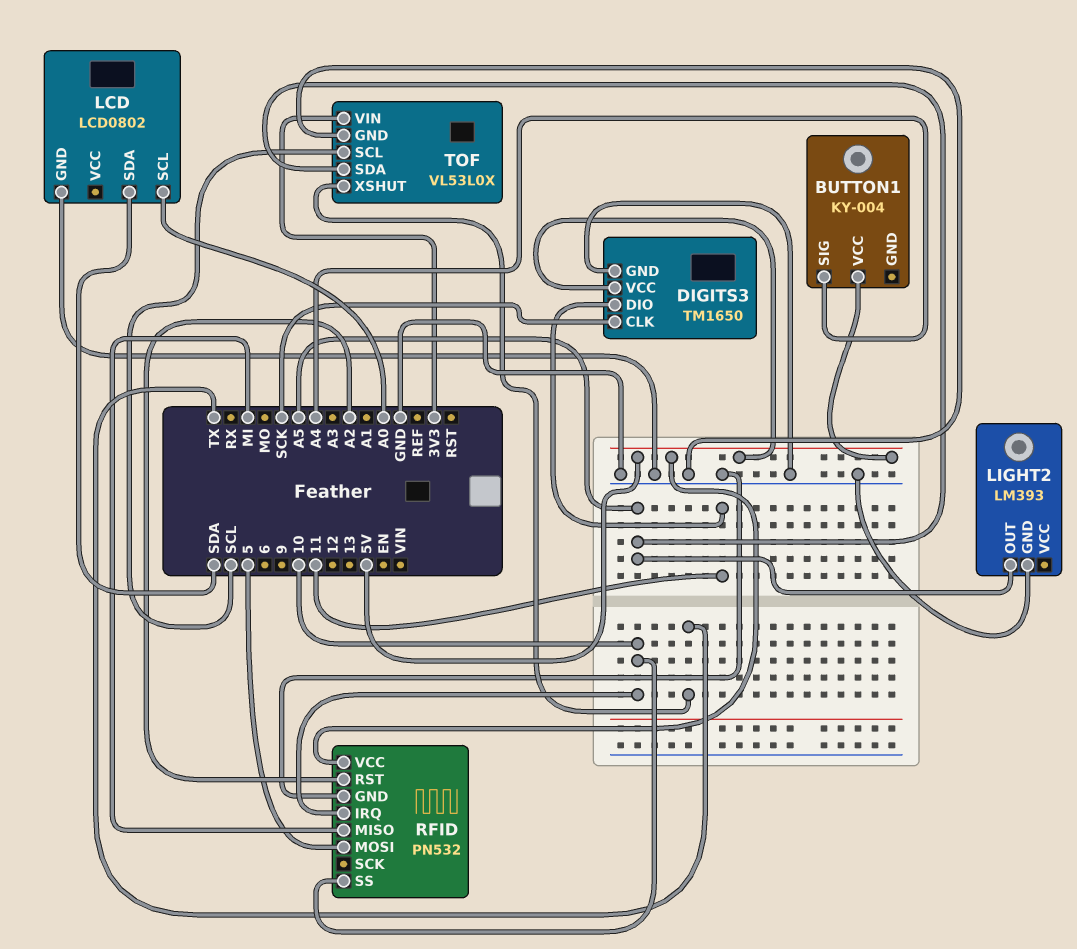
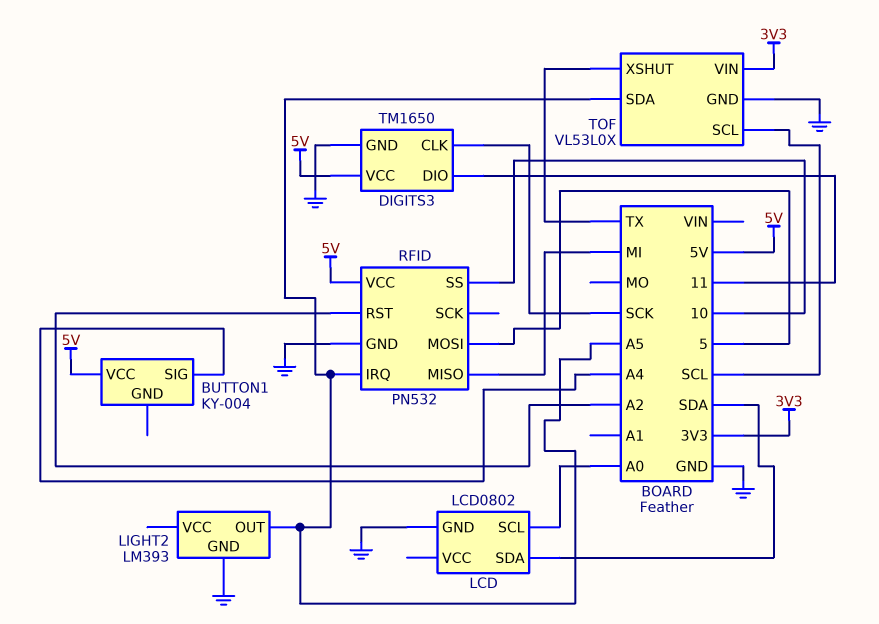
RFID pin IRQ: 10 -> A5

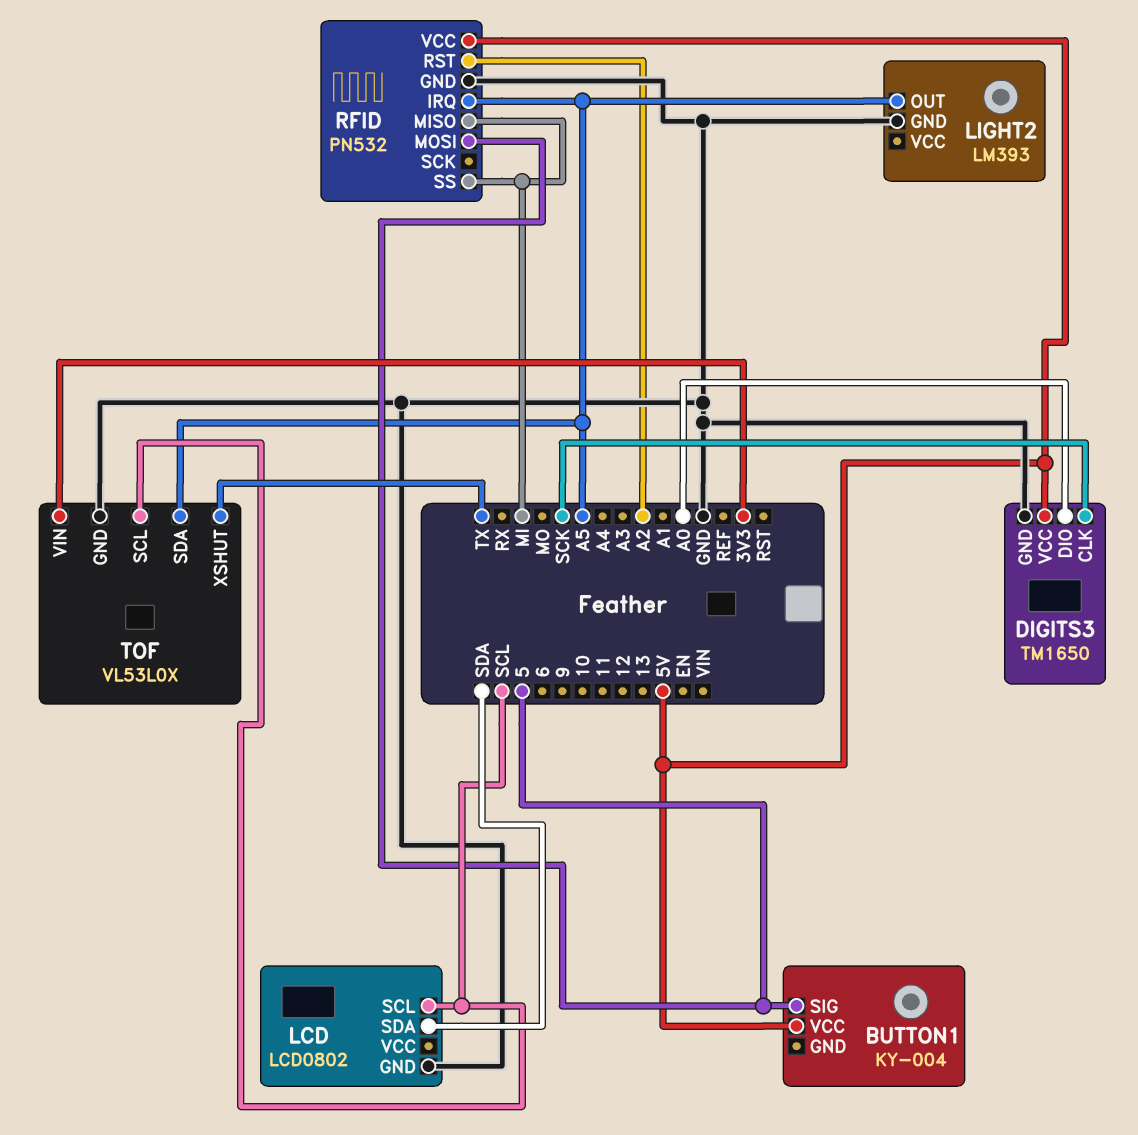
BUTTON1 pin SIG: A4 -> 5
DIGITS3 pin DIO: 11 -> A0
LCD pin SCL: A0 -> SCL
RFID pin SS: 10 -> MI

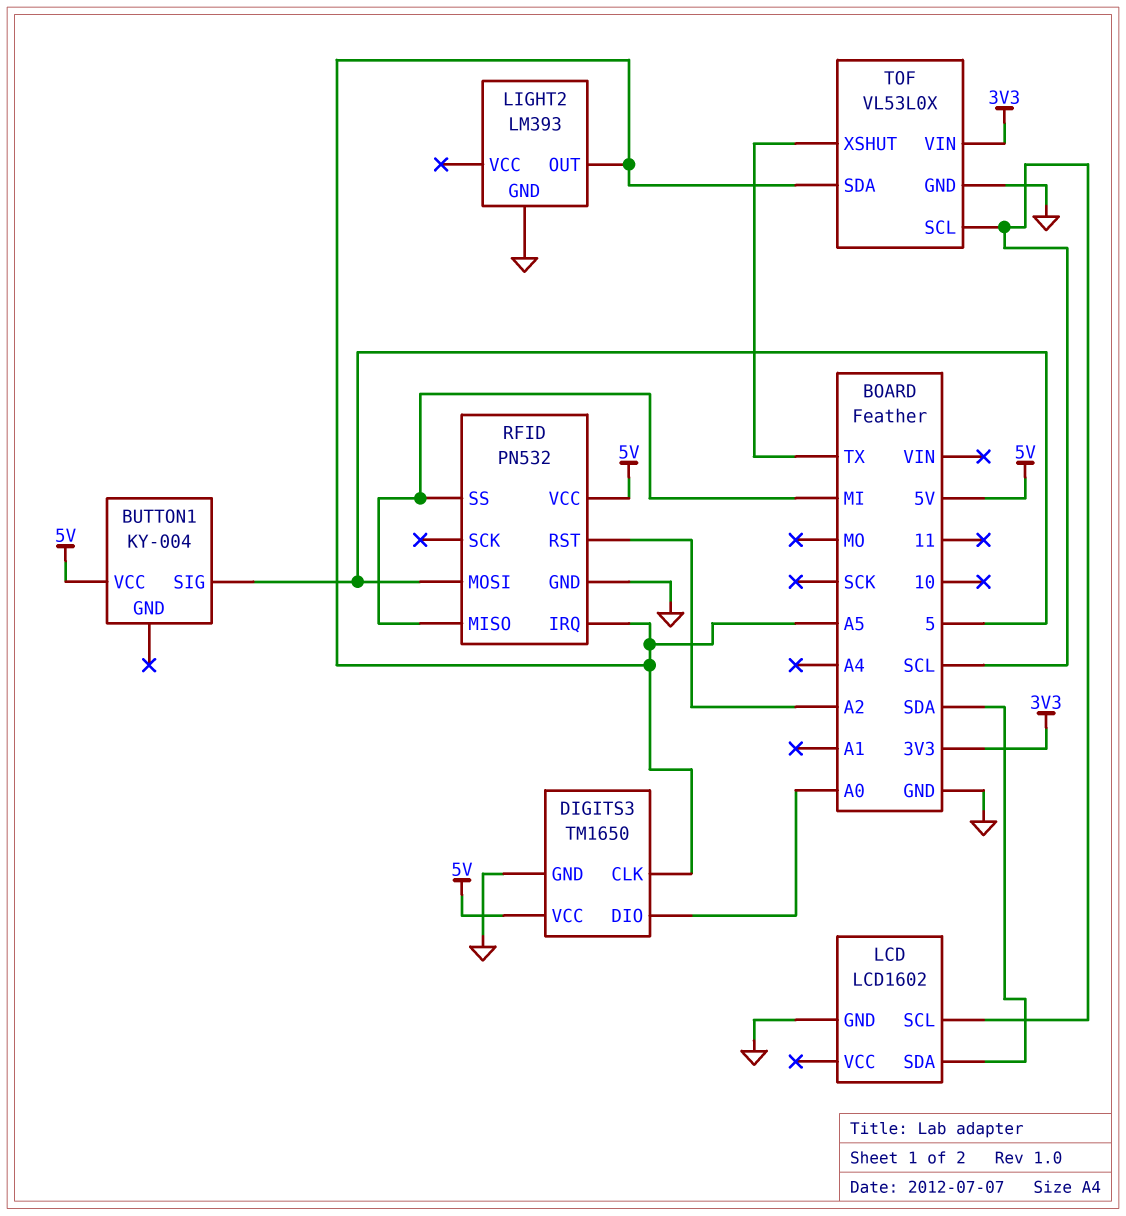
DIGITS3 pin CLK: SCK -> A5
LCD: LCD0802 -> LCD1602

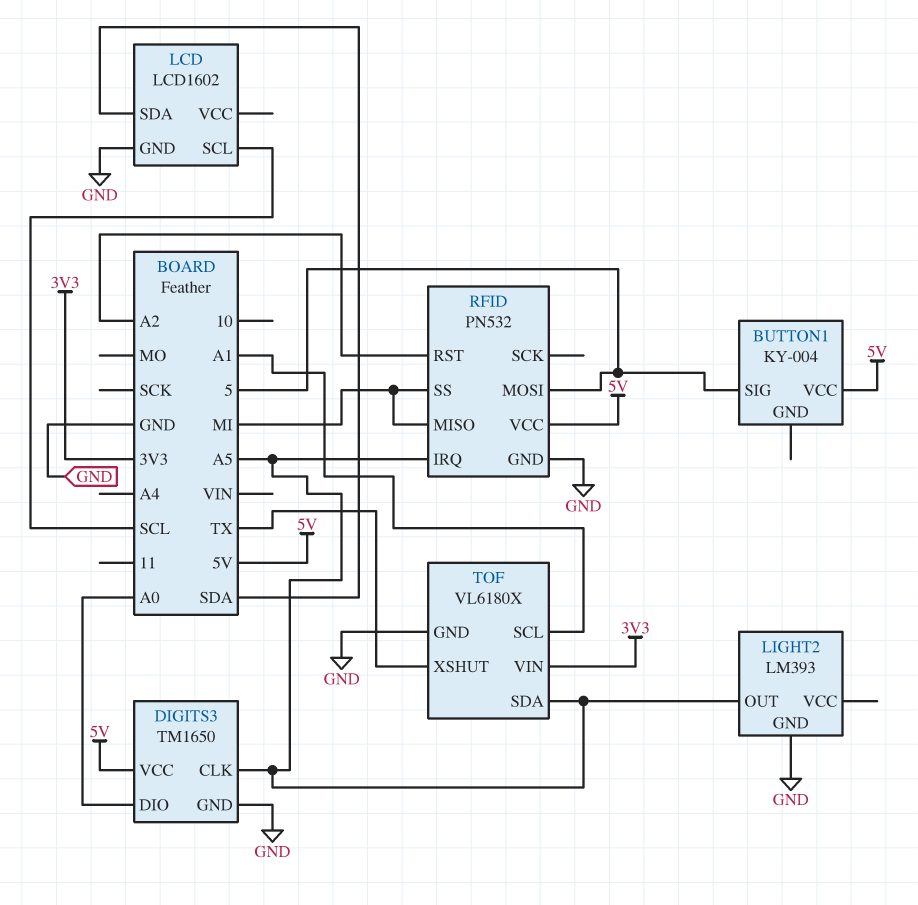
TOF: VL53L0X -> VL6180X
TOF pin SCL: SCL -> A1

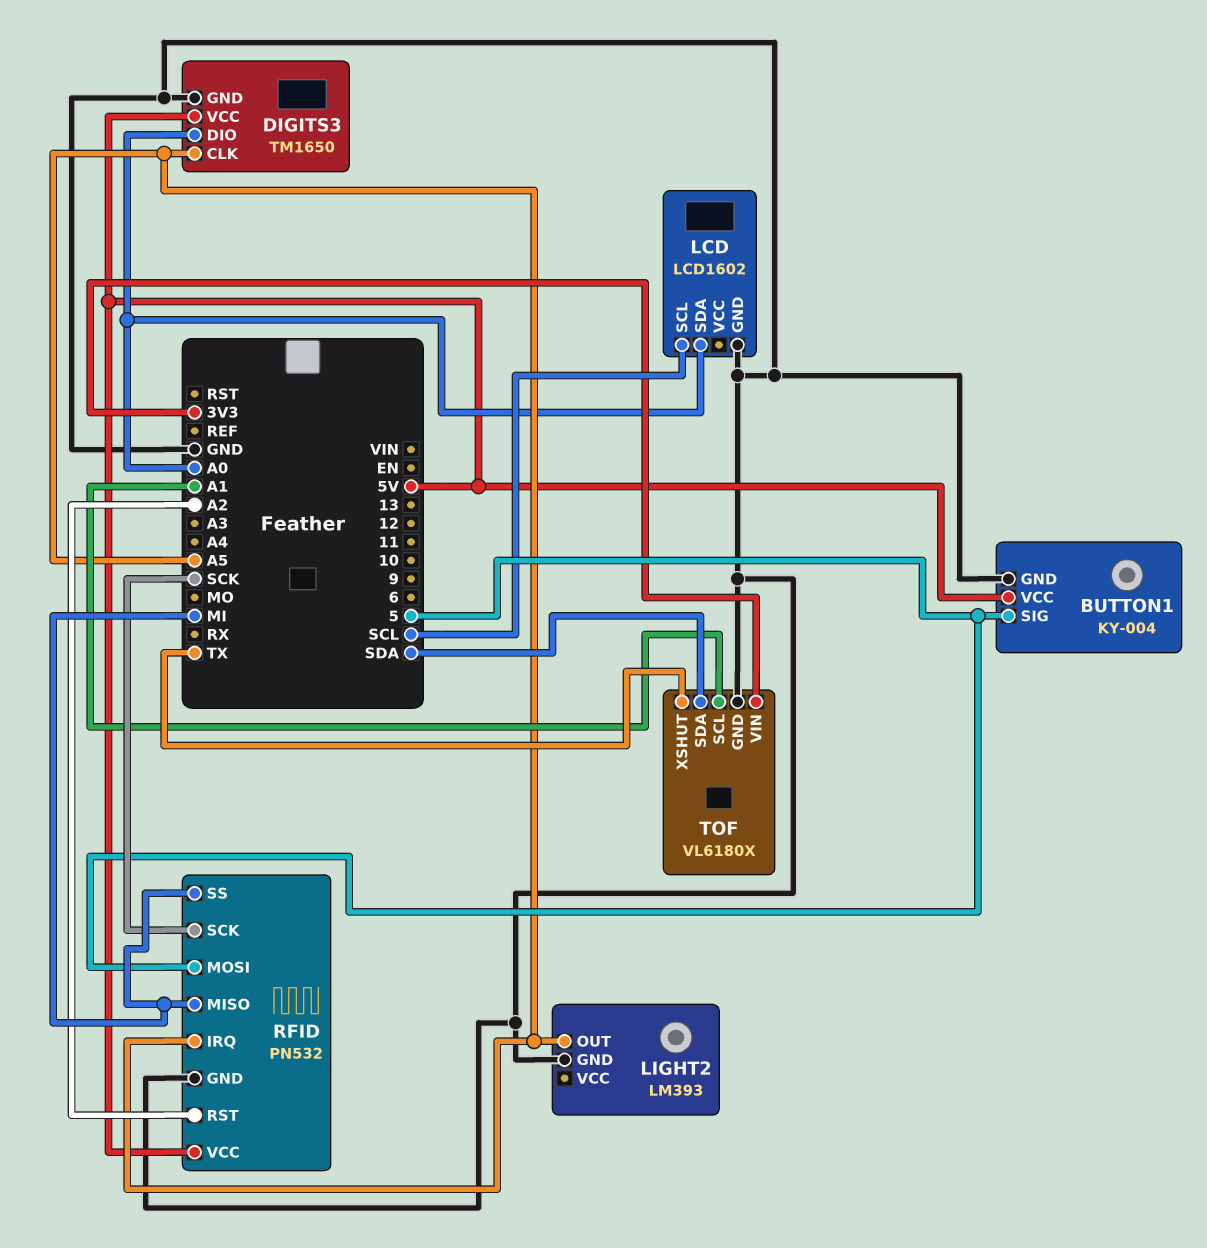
BUTTON1 pin GND: none -> GND
LCD pin SDA: SDA -> A0
RFID pin SCK: none -> SCK
TOF pin SDA: A5 -> SDA

